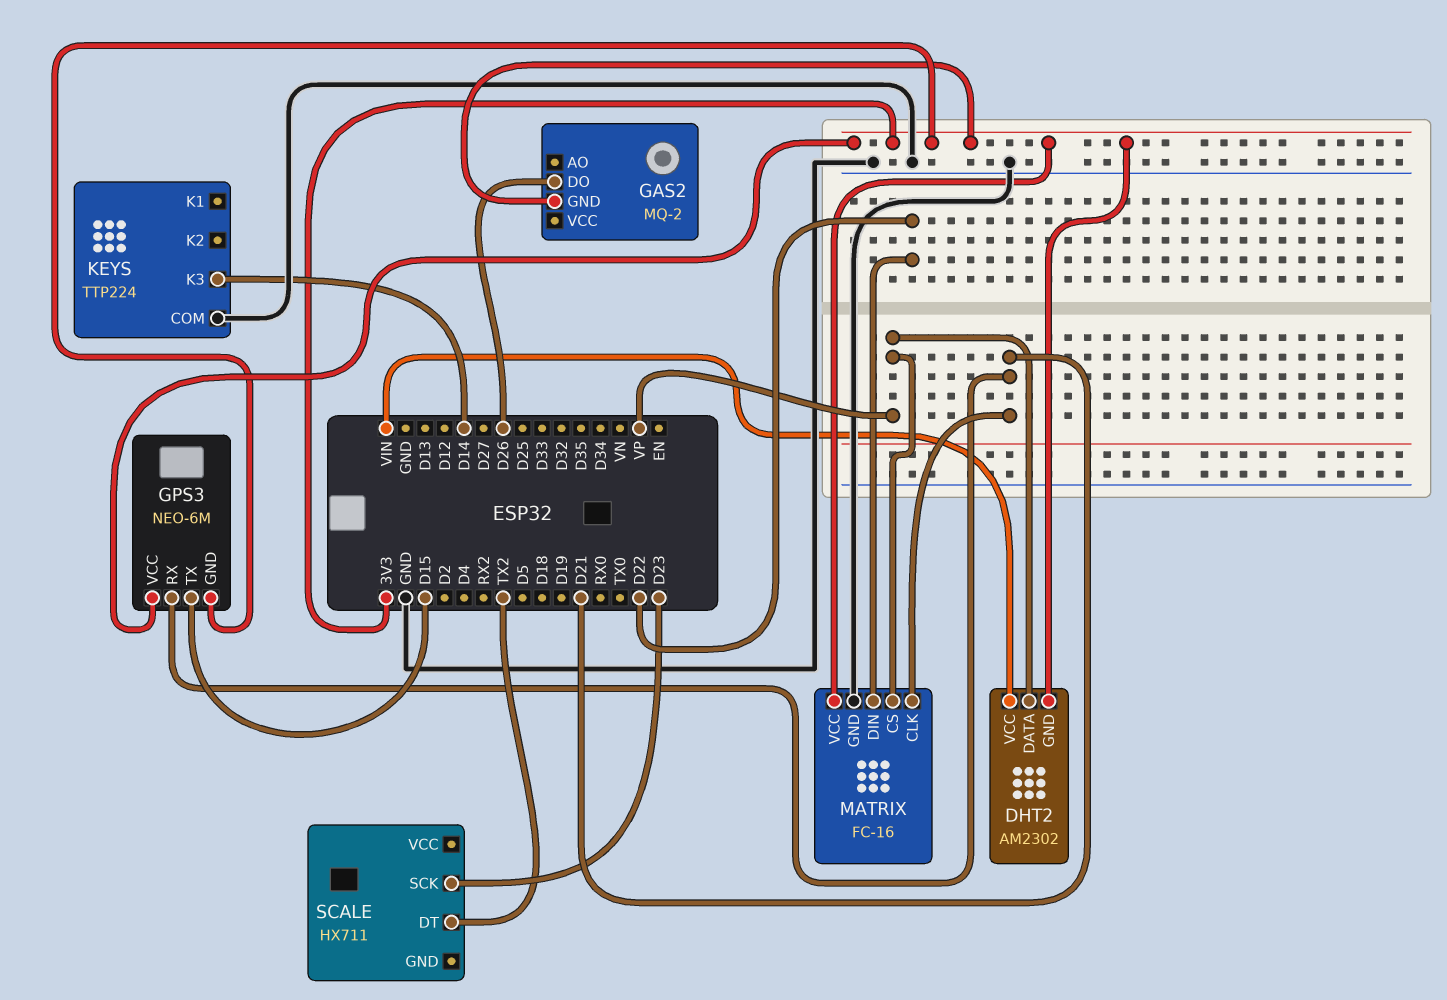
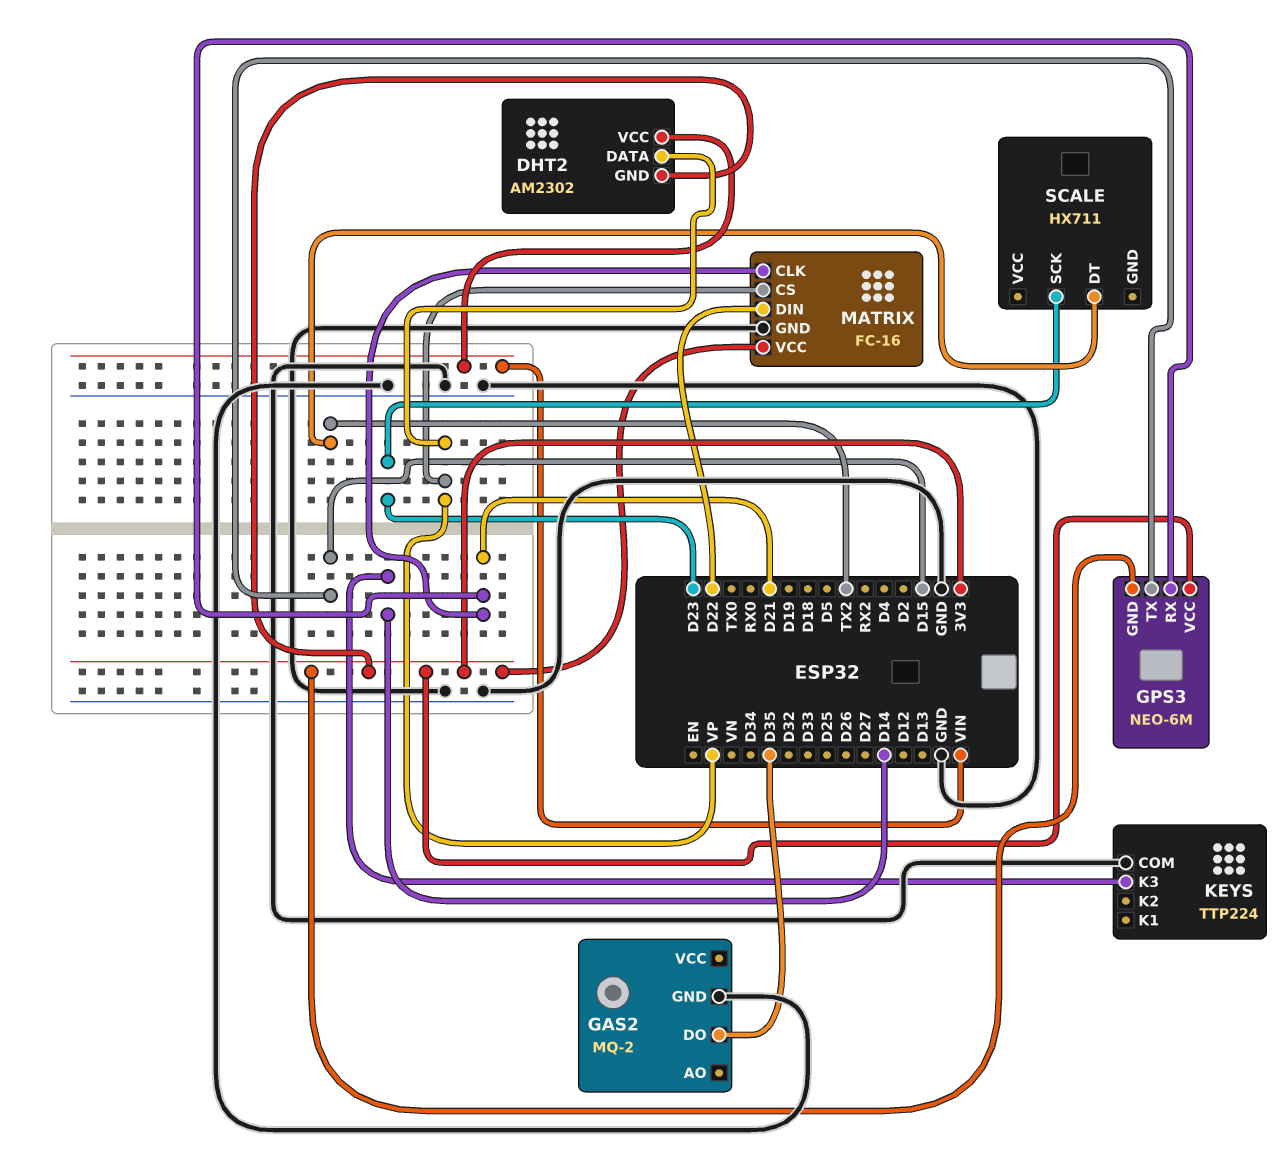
GAS2 pin DO: D26 -> D35
GAS2 pin GND: 3V3 -> GND

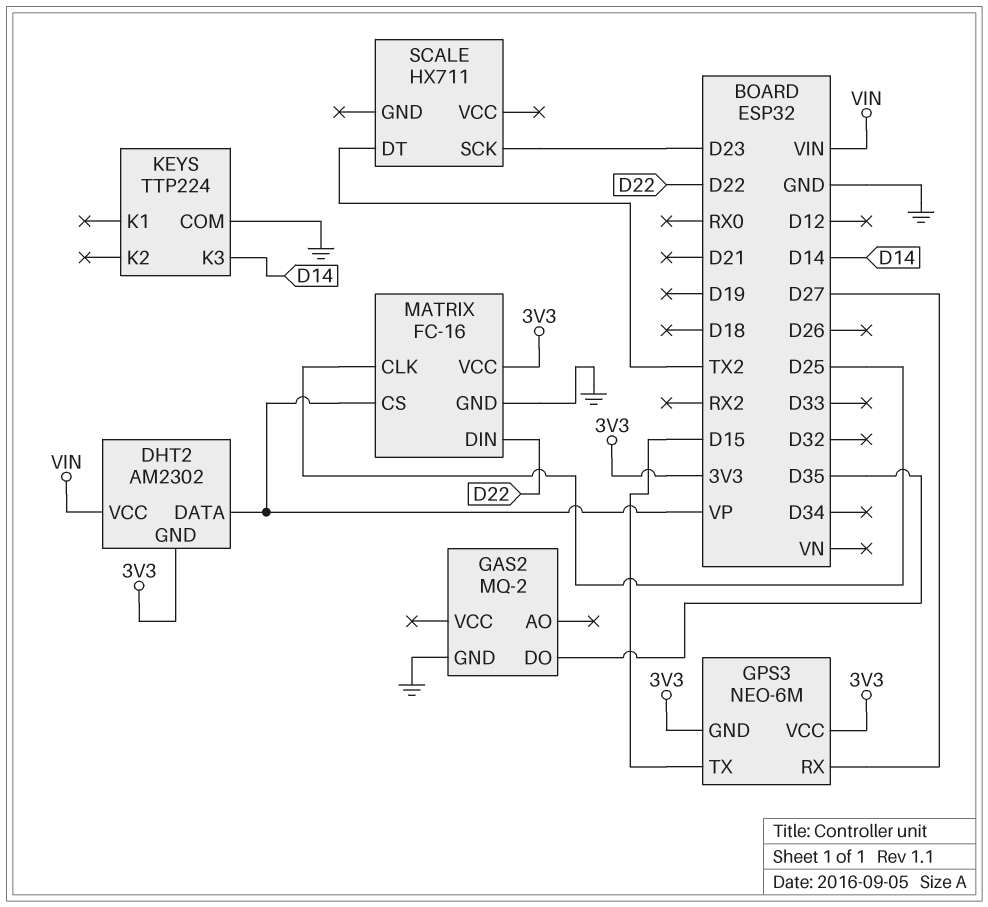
GPS3 pin RX: D21 -> D27
MATRIX pin CLK: D21 -> D25

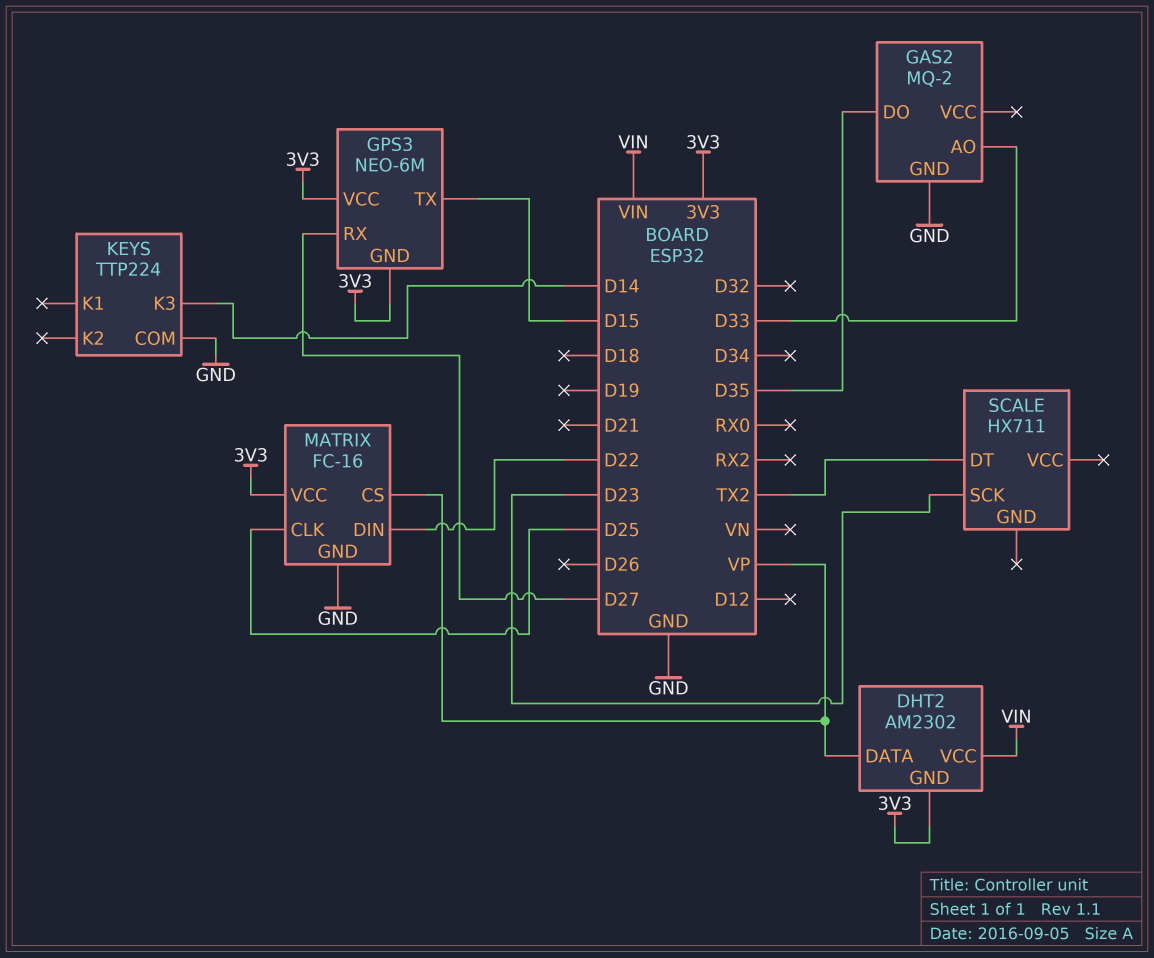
GAS2 pin AO: none -> D33

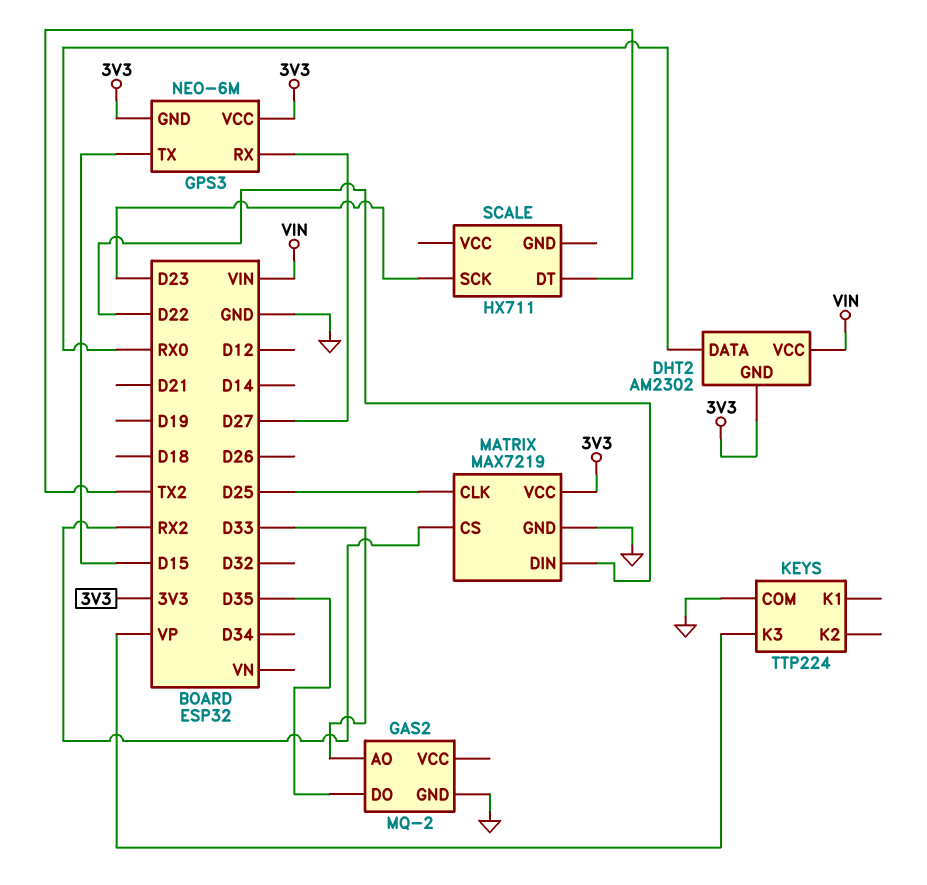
DHT2 pin DATA: VP -> RX0
KEYS pin K3: D14 -> VP
MATRIX: FC-16 -> MAX7219
MATRIX pin CS: VP -> RX2

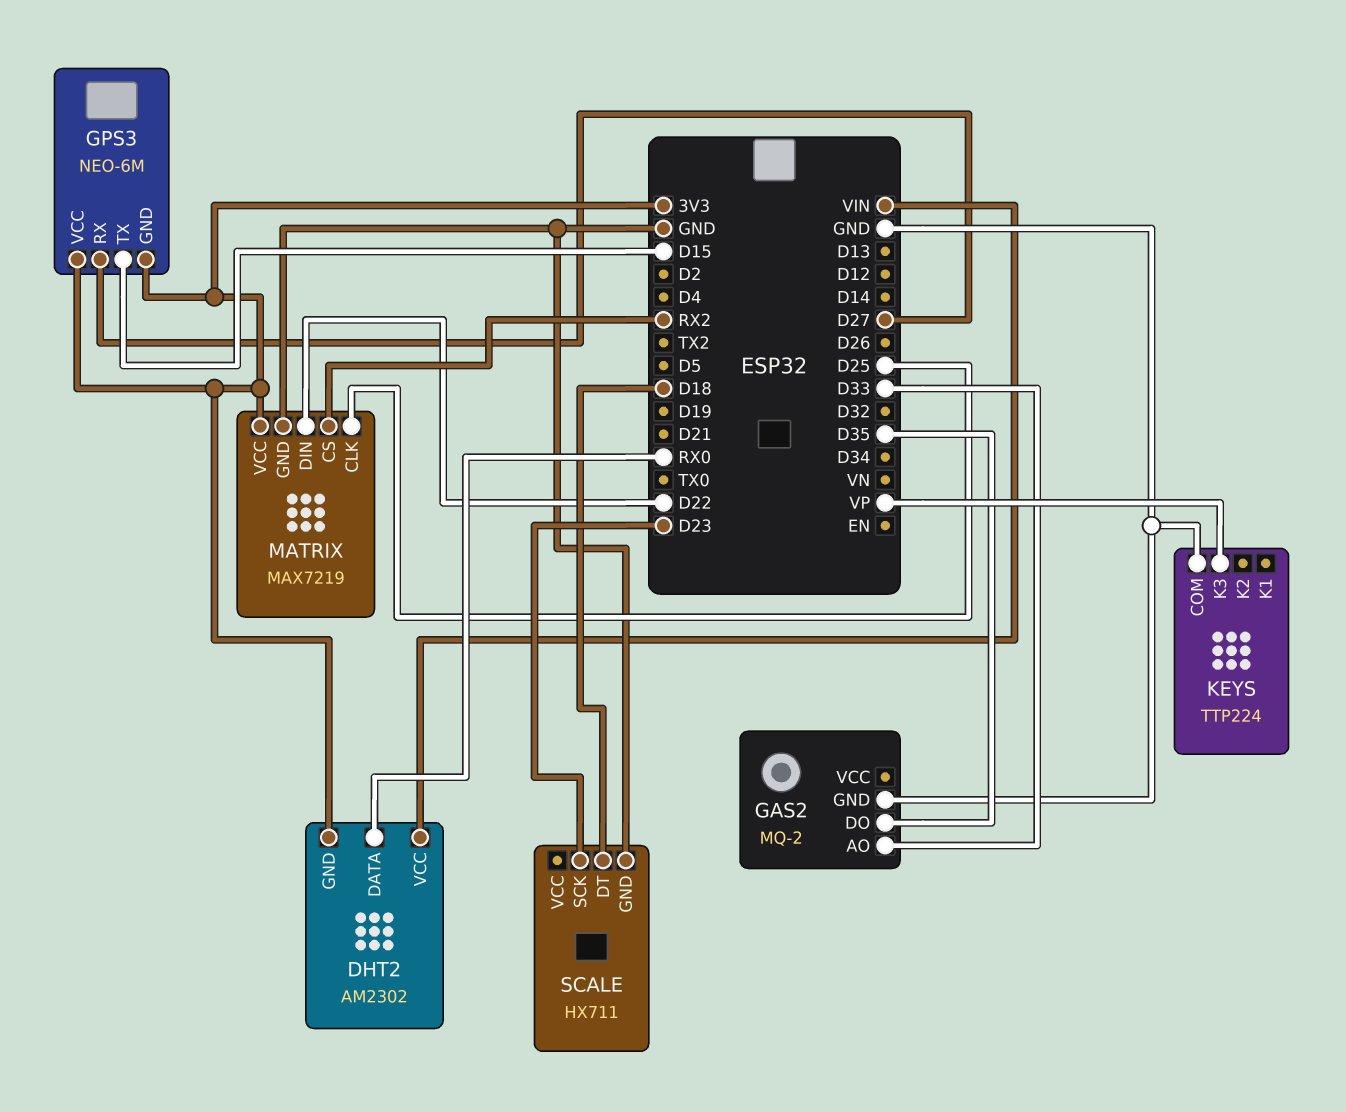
SCALE pin DT: TX2 -> D18
SCALE pin GND: none -> GND

